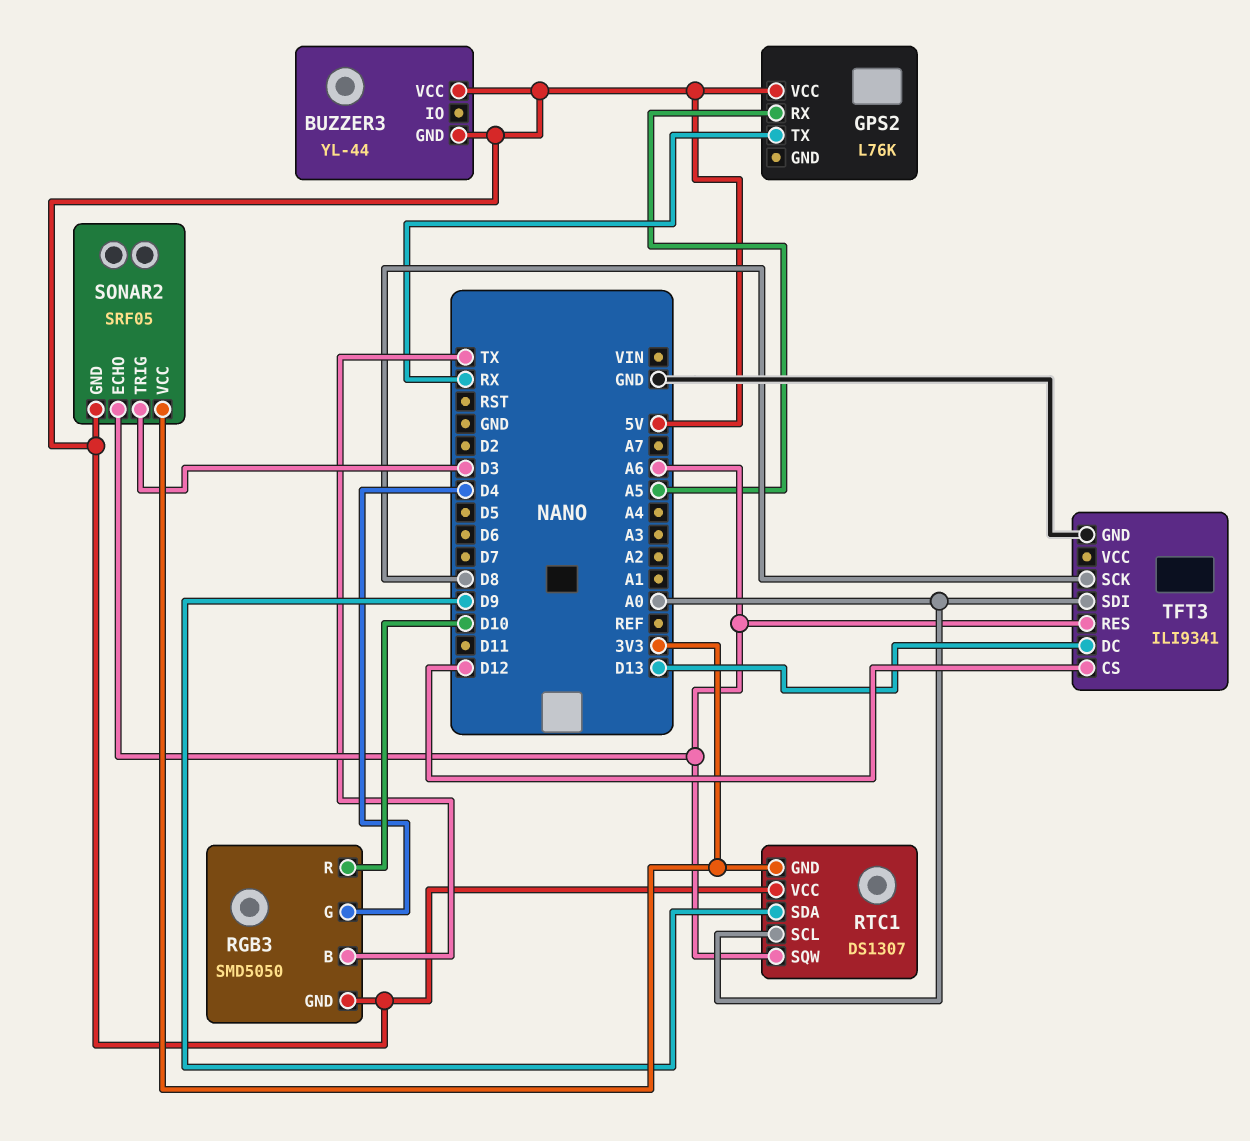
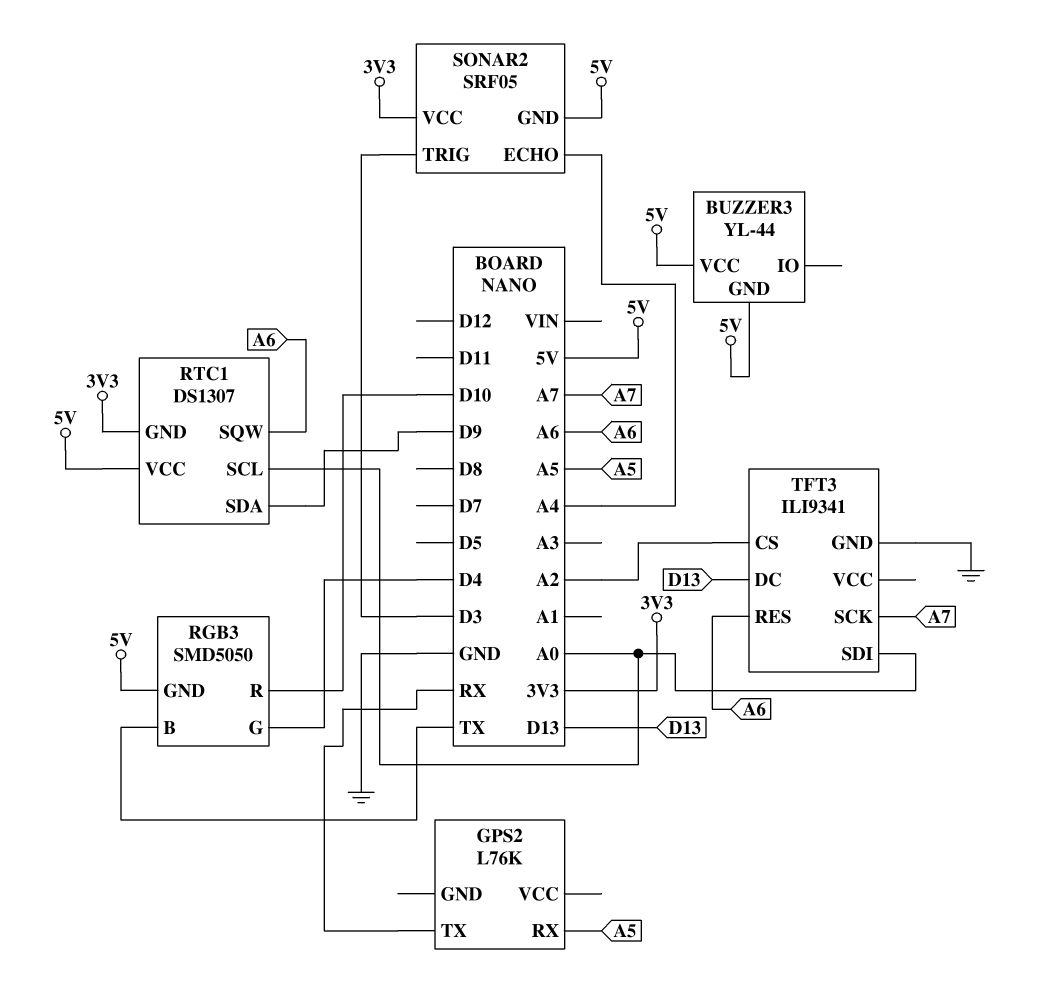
GPS2 pin VCC: 5V -> none
SONAR2 pin ECHO: A6 -> A4
TFT3 pin CS: D12 -> A2
TFT3 pin SCK: D8 -> A7

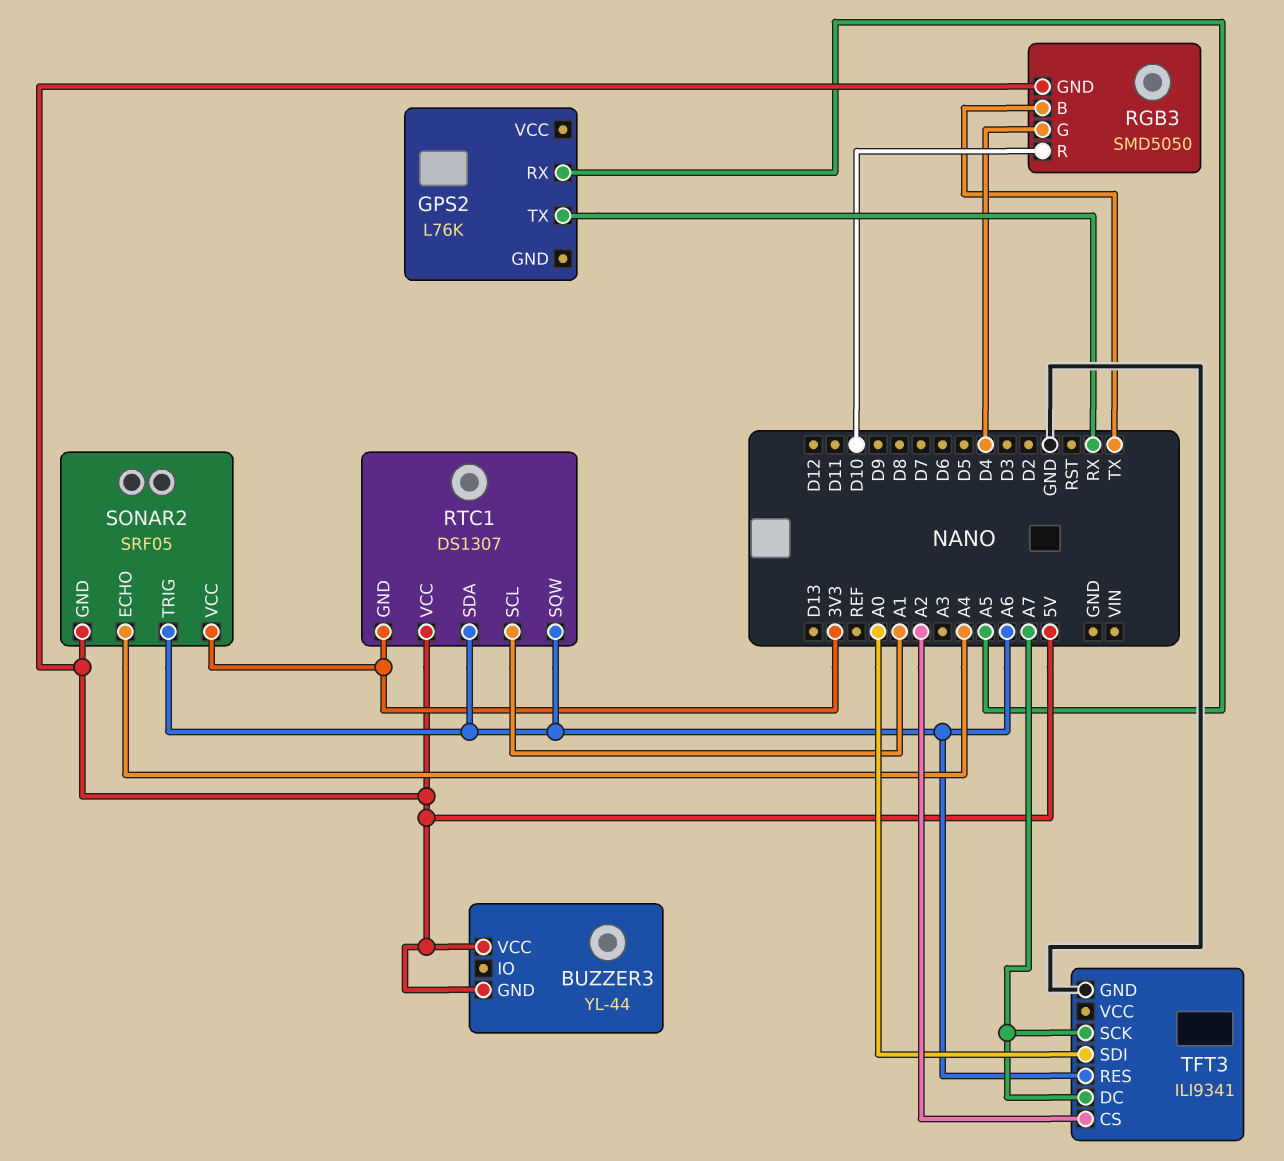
RTC1 pin SCL: A0 -> A1
RTC1 pin SDA: D9 -> A6
SONAR2 pin TRIG: D3 -> A6
TFT3 pin DC: D13 -> A7

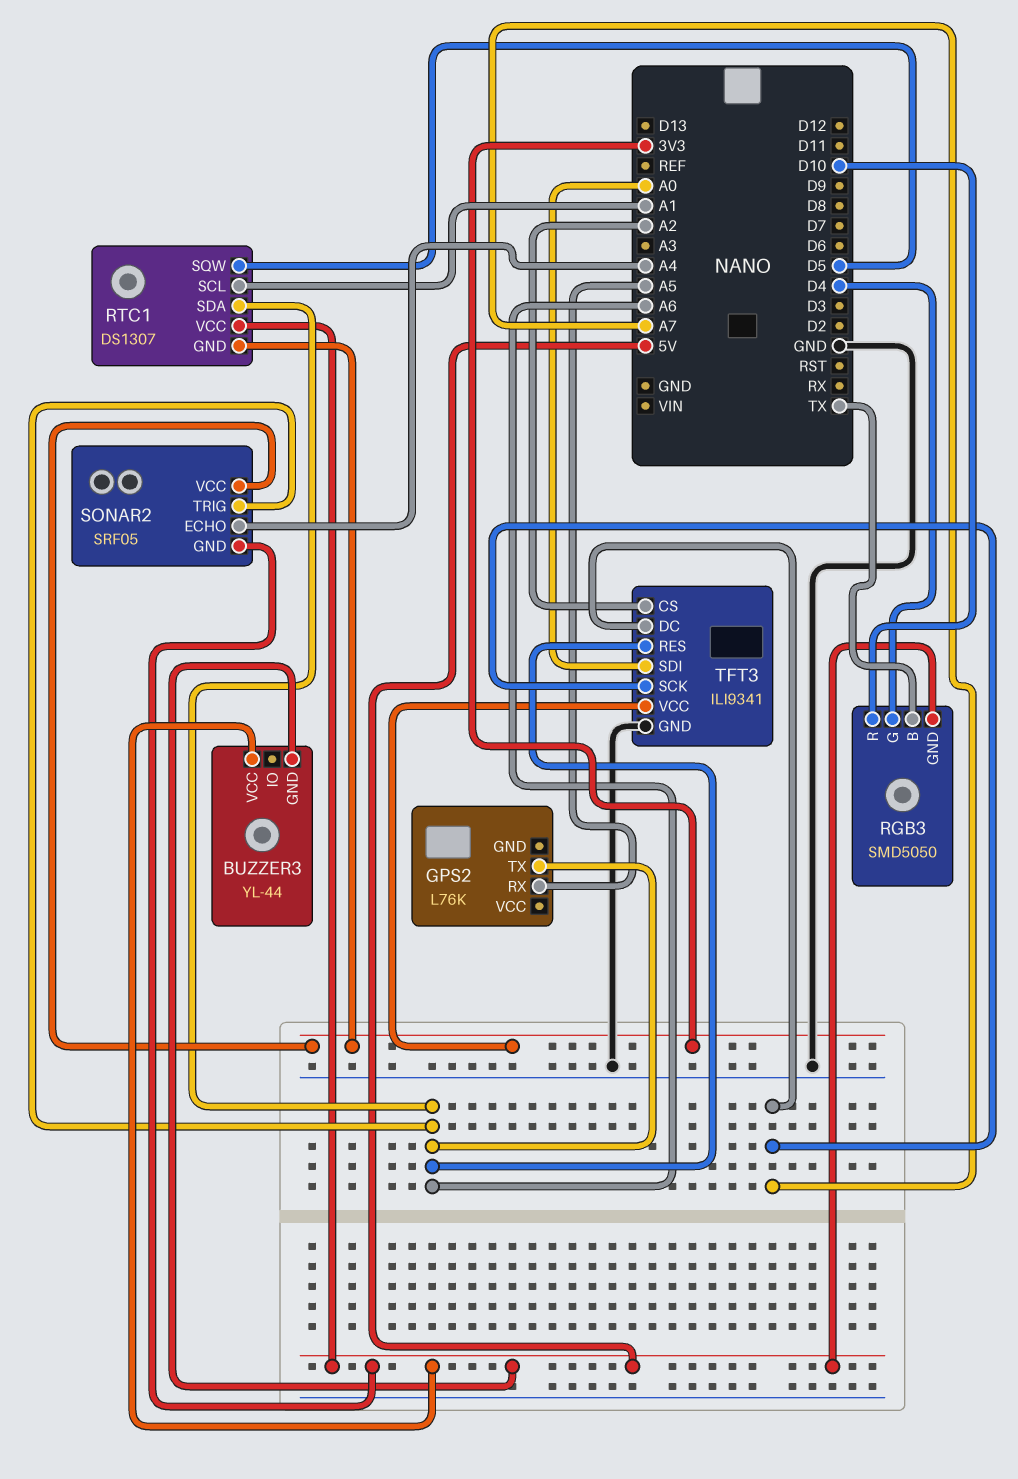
GPS2 pin TX: RX -> A6
RTC1 pin SQW: A6 -> D5
TFT3 pin VCC: none -> 3V3

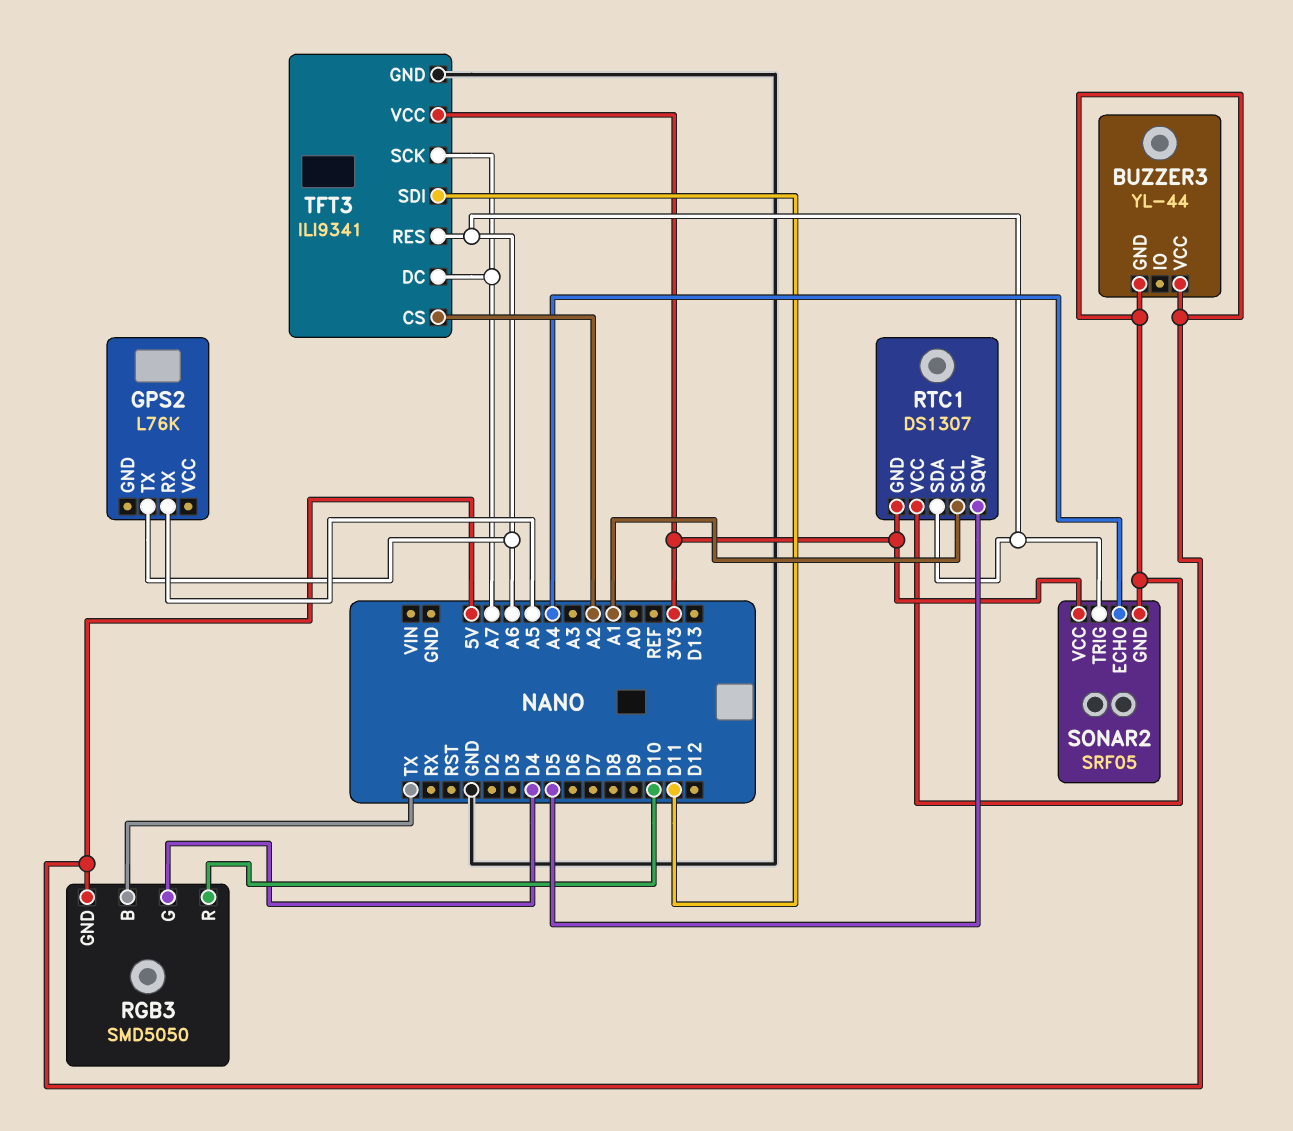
TFT3 pin SDI: A0 -> D11

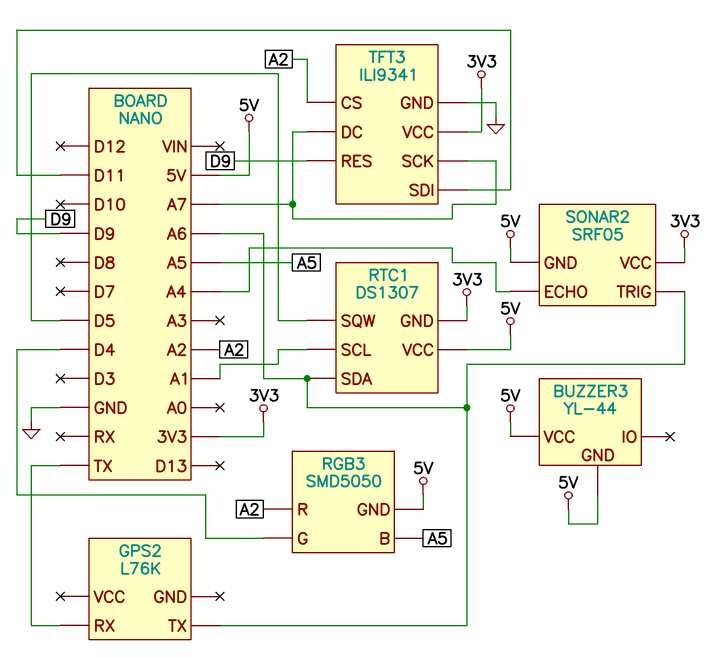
GPS2 pin RX: A5 -> TX
RGB3 pin B: TX -> A5
RGB3 pin R: D10 -> A2
TFT3 pin RES: A6 -> D9

